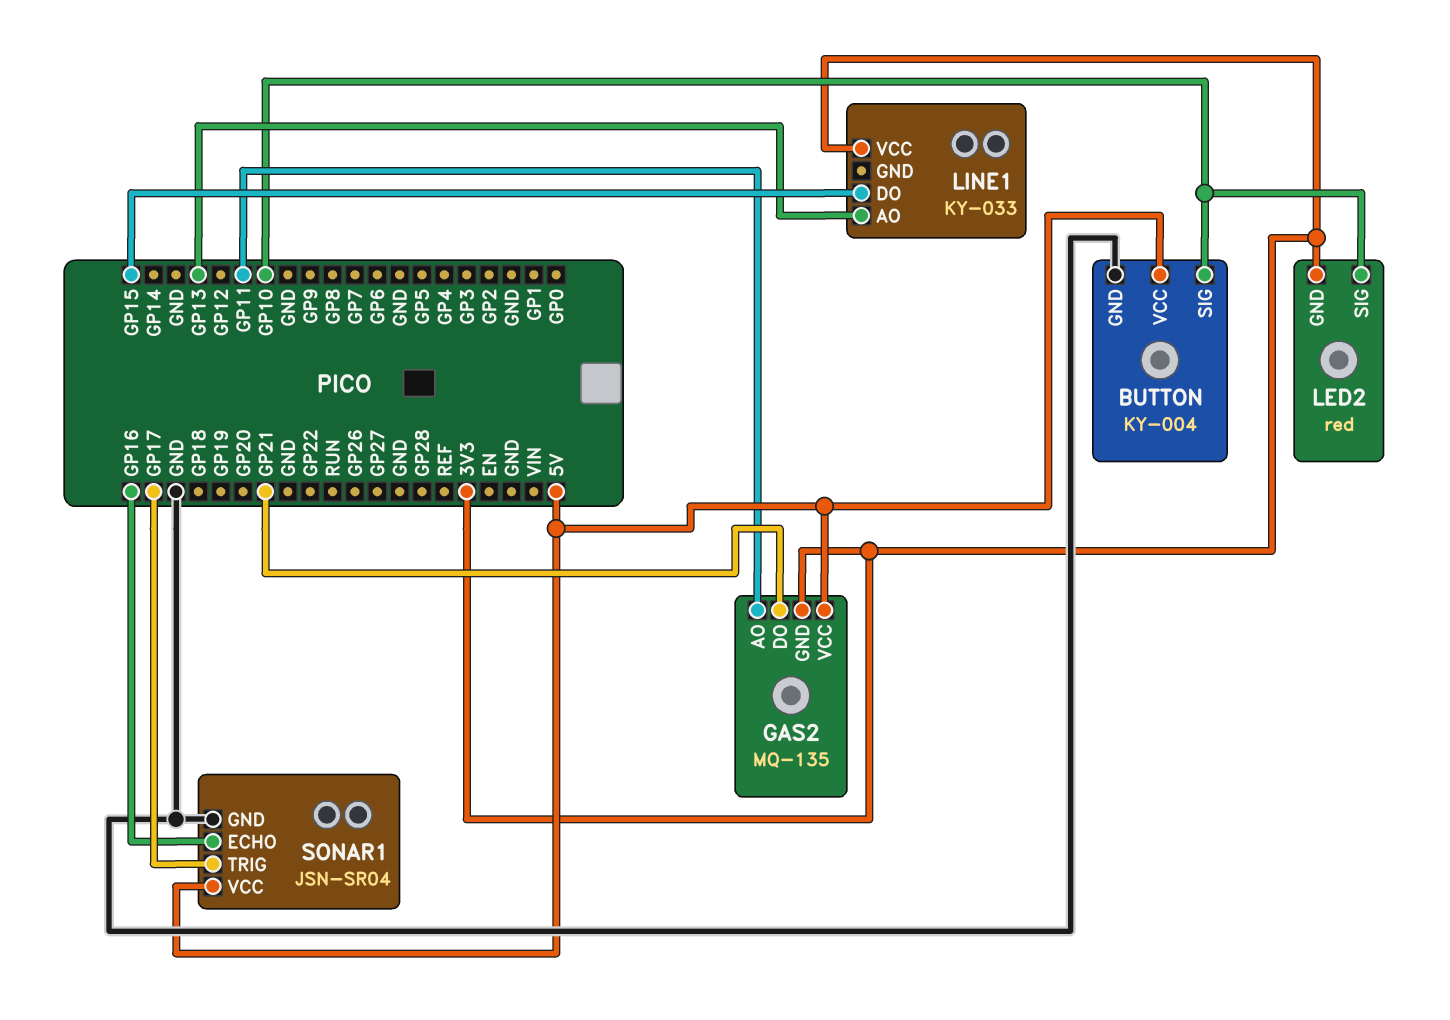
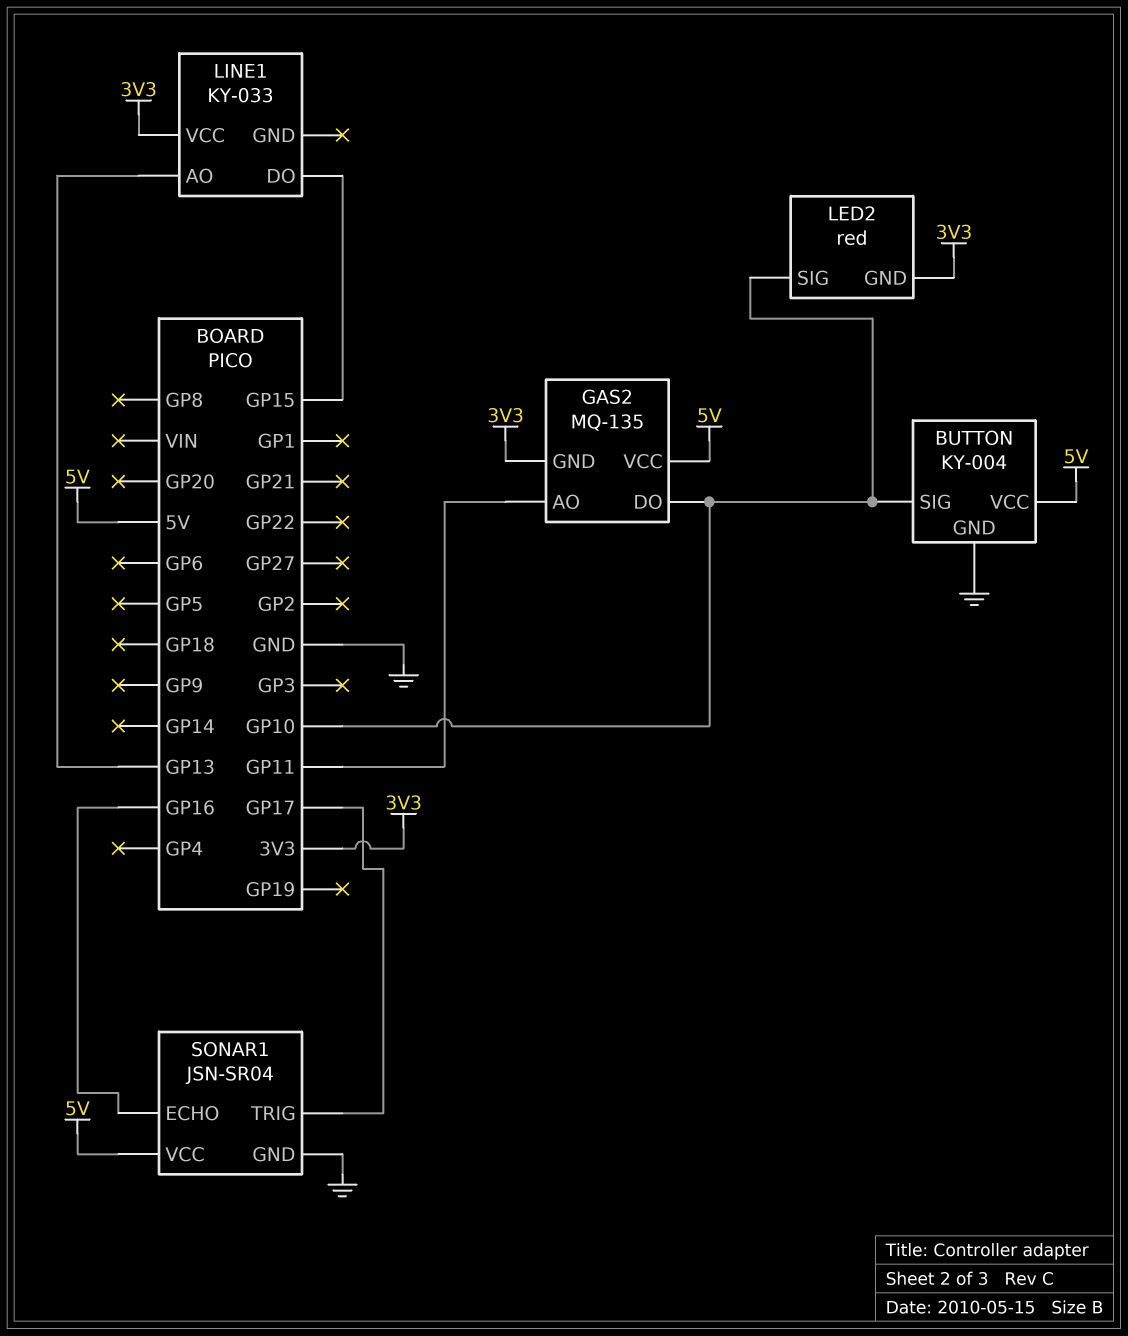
GAS2 pin DO: GP21 -> GP10

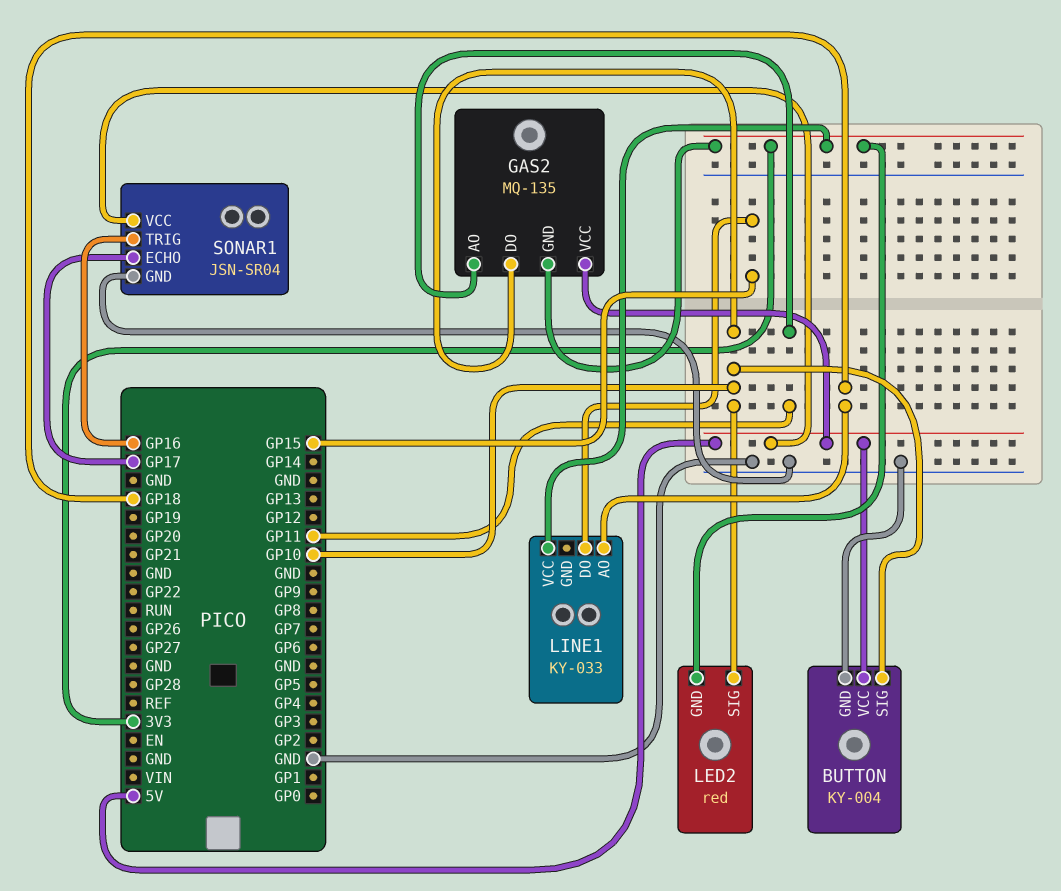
LINE1 pin AO: GP13 -> GP18
SONAR1 pin ECHO: GP16 -> GP17
SONAR1 pin TRIG: GP17 -> GP16

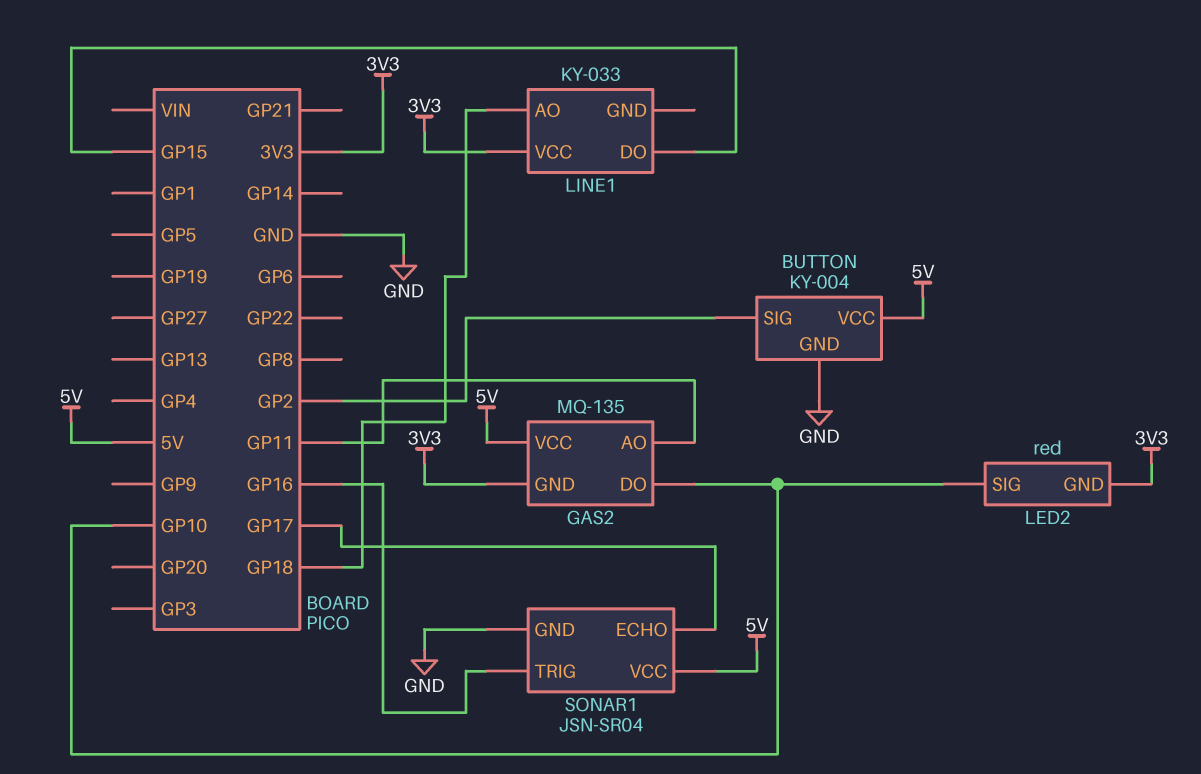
BUTTON pin SIG: GP10 -> GP2

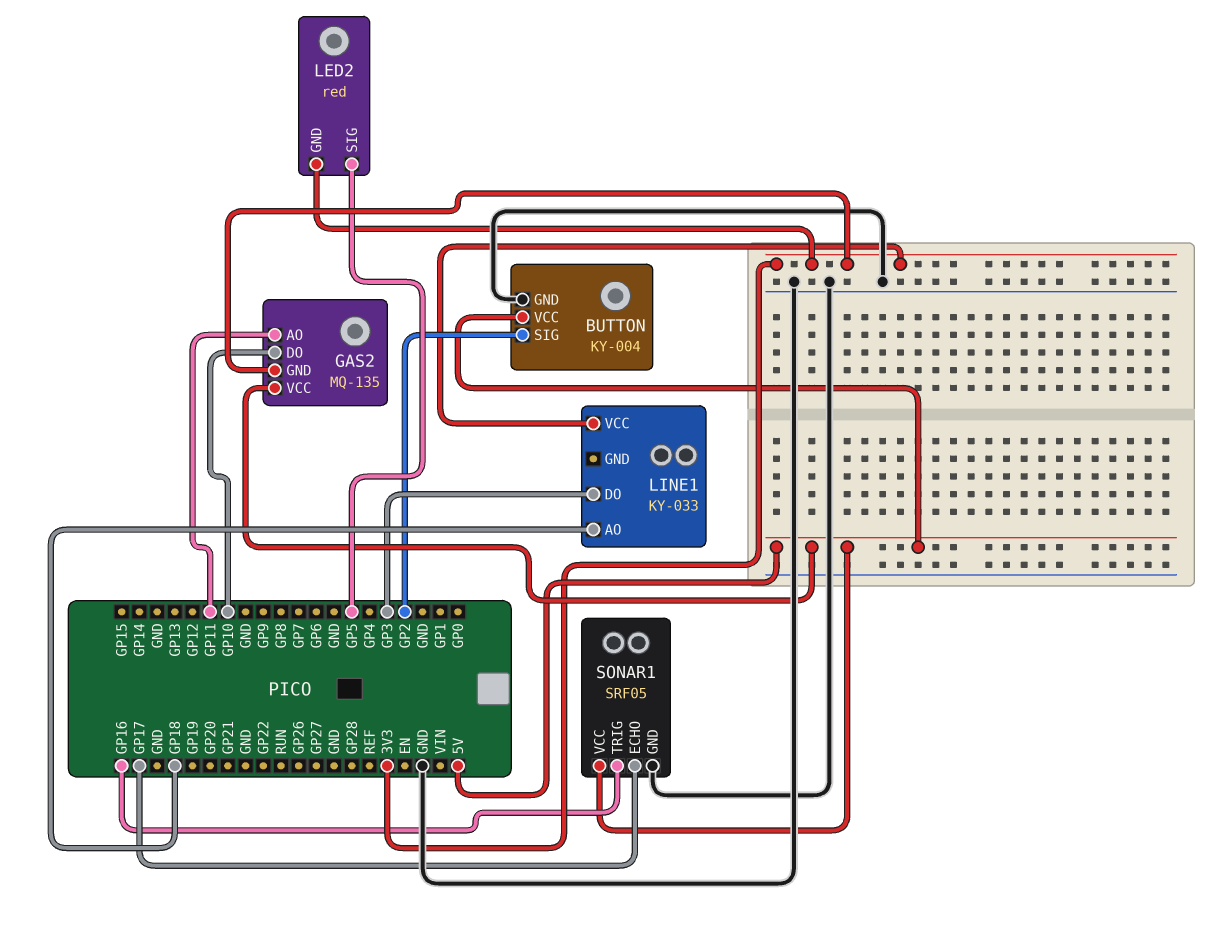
LED2 pin SIG: GP10 -> GP5
LINE1 pin DO: GP15 -> GP3
SONAR1: JSN-SR04 -> SRF05

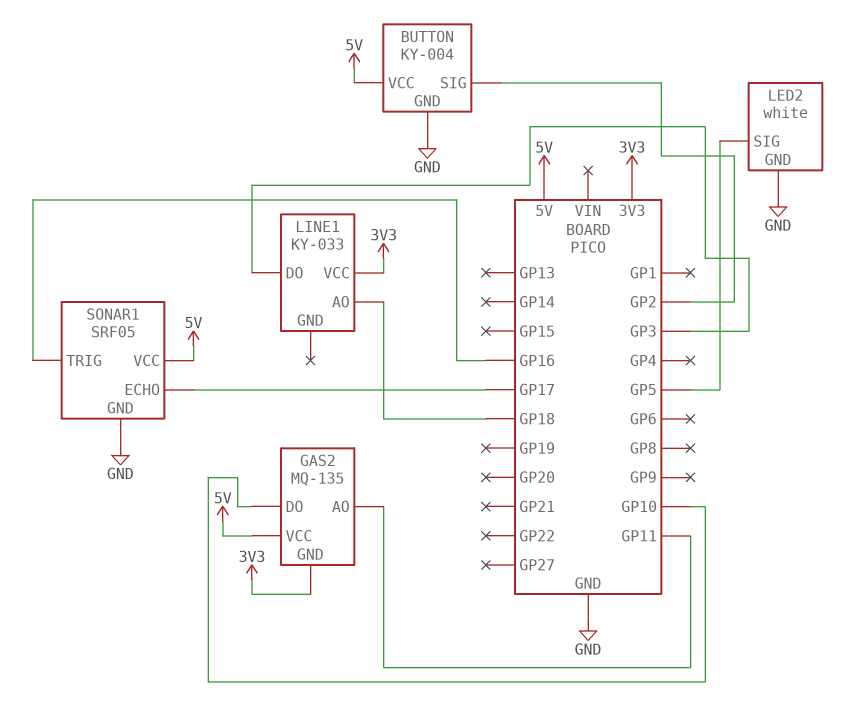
LED2: red -> white
LED2 pin GND: 3V3 -> GND

